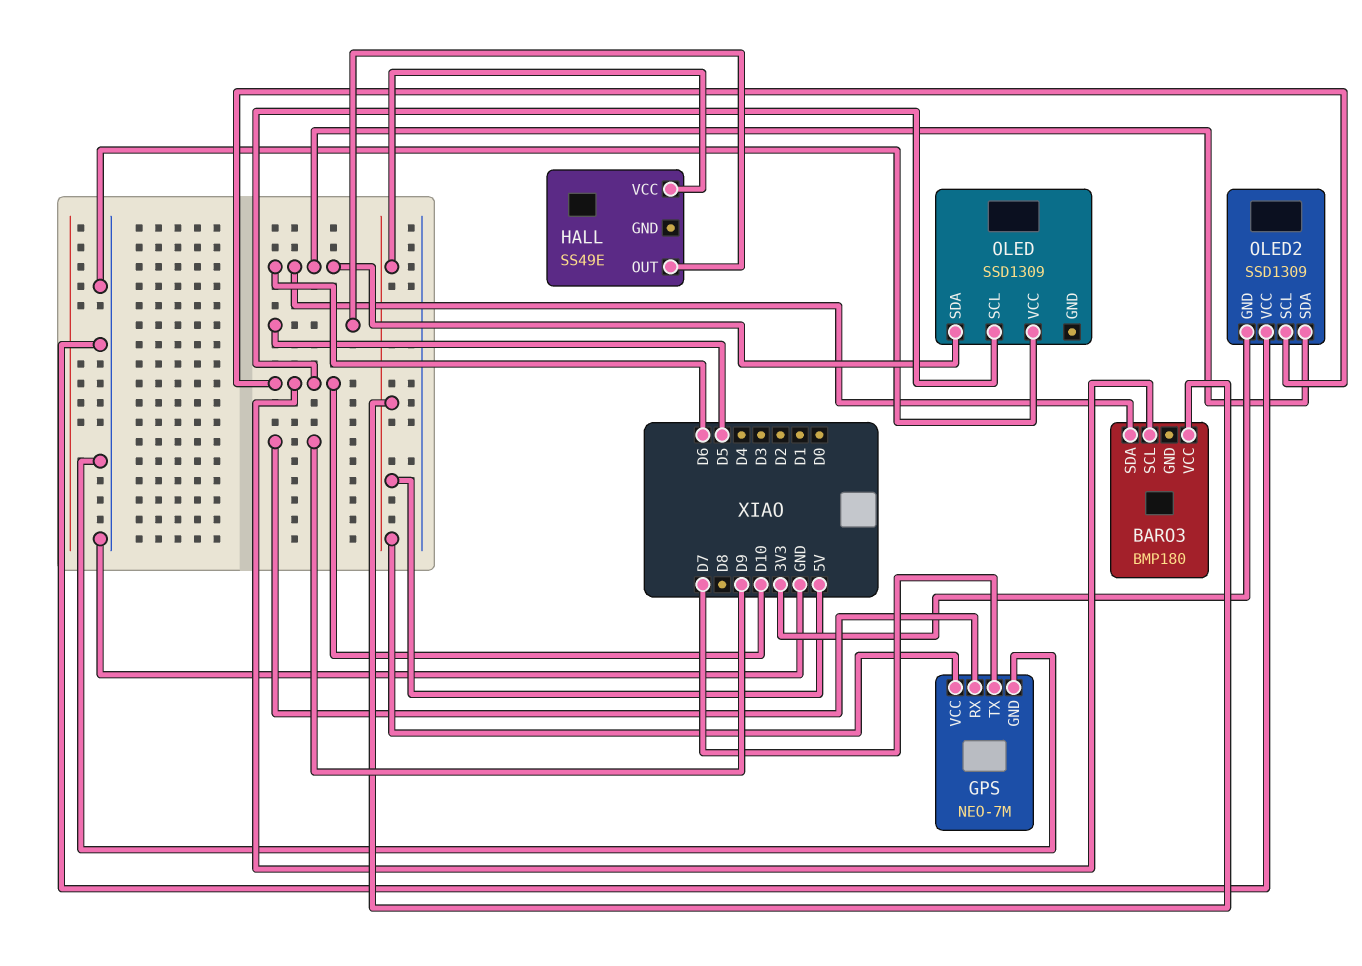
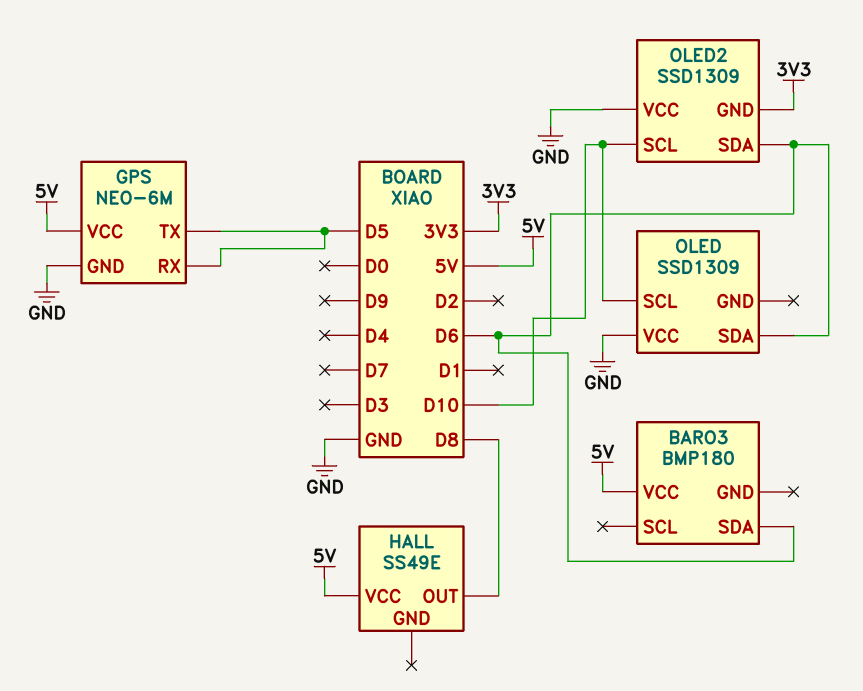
BARO3 pin SCL: D10 -> none
GPS: NEO-7M -> NEO-6M
GPS pin RX: D9 -> D5
GPS pin TX: D7 -> D5
HALL pin OUT: D5 -> D8

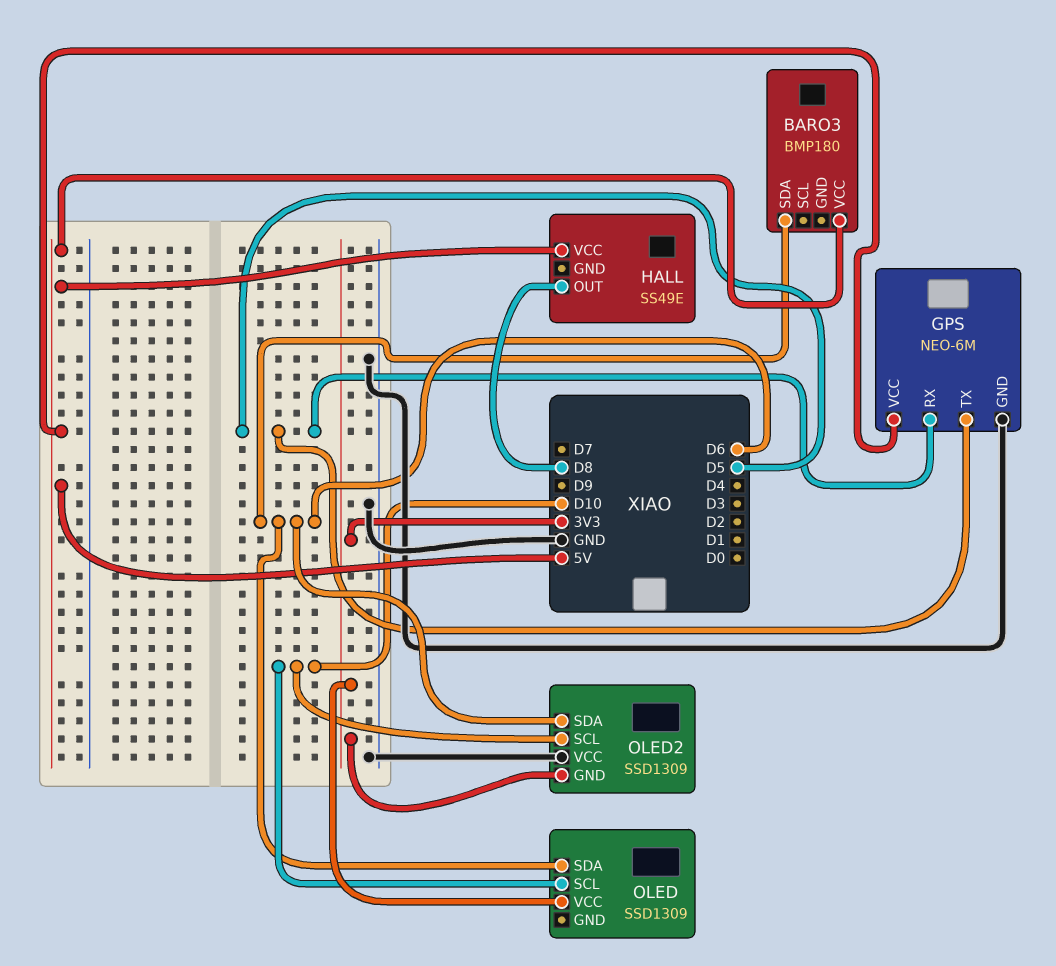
OLED pin VCC: GND -> 3V3

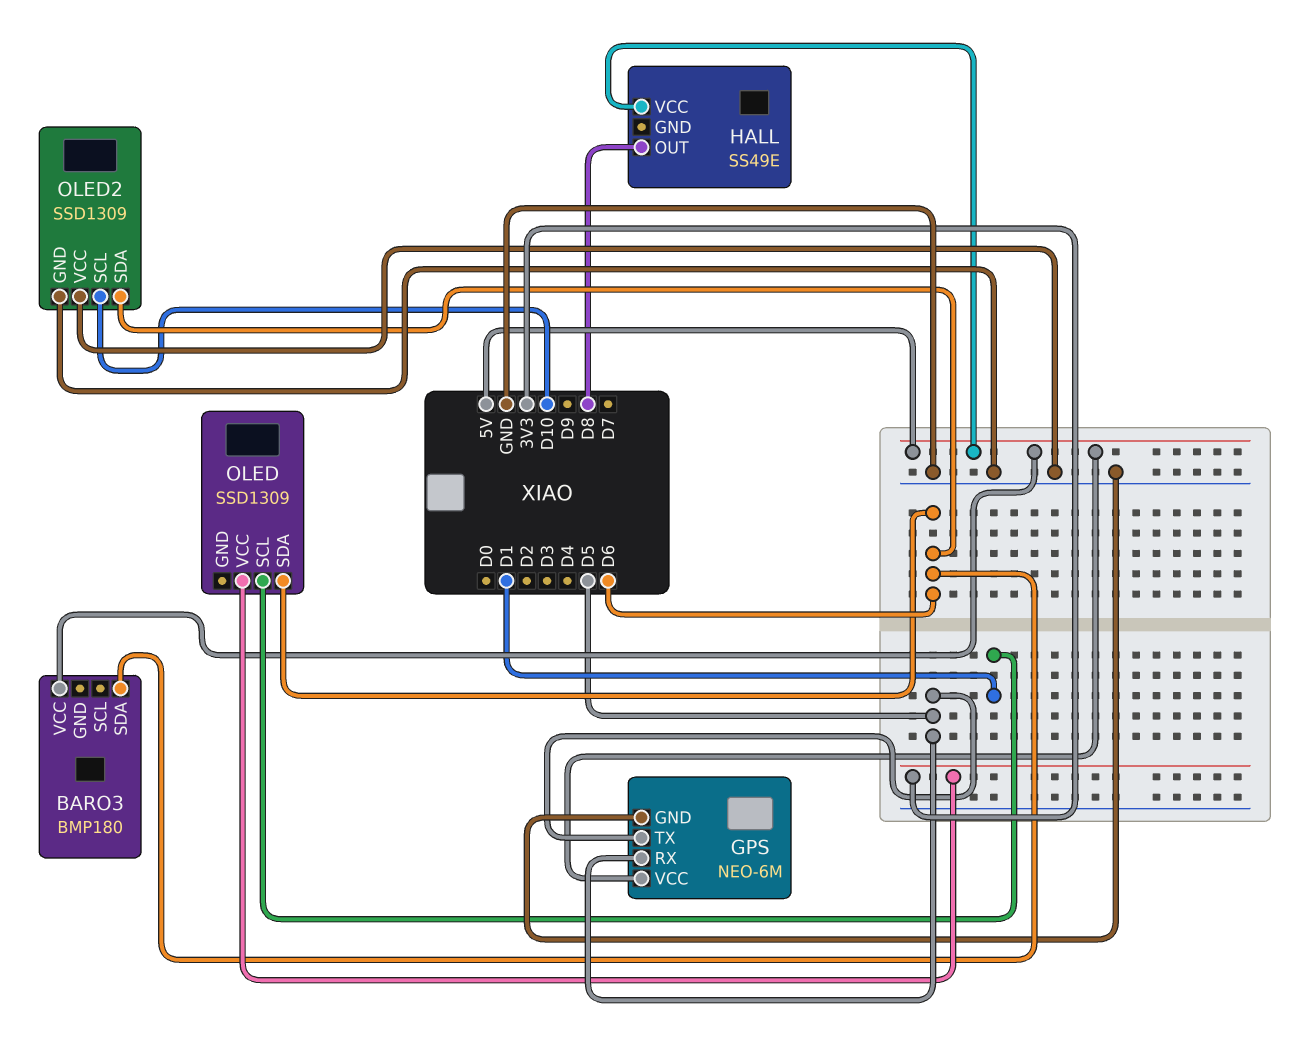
OLED pin SCL: D10 -> D1
OLED2 pin GND: 3V3 -> GND

